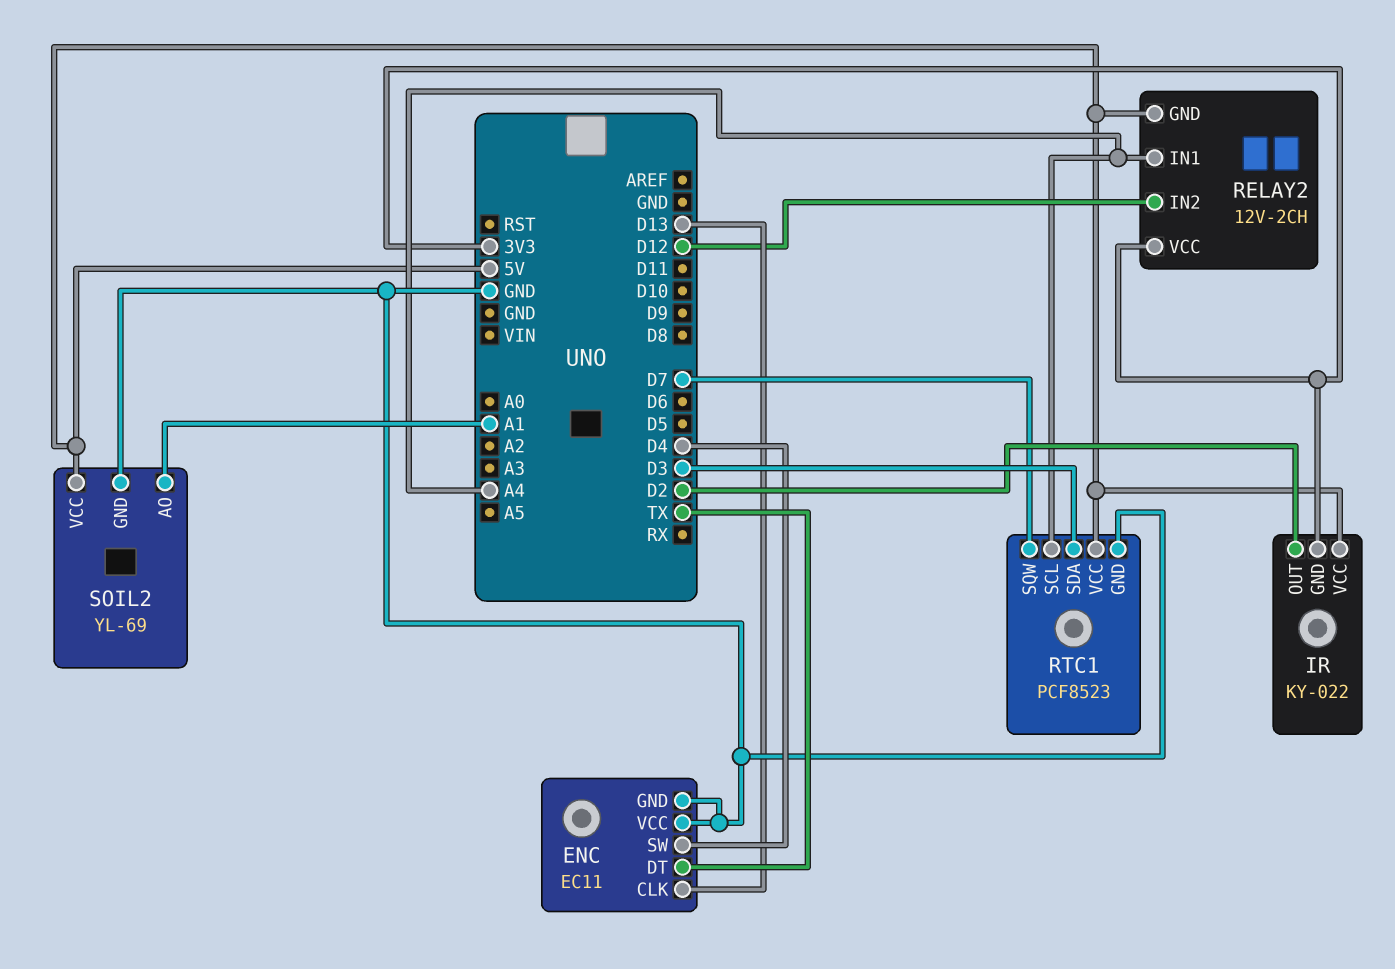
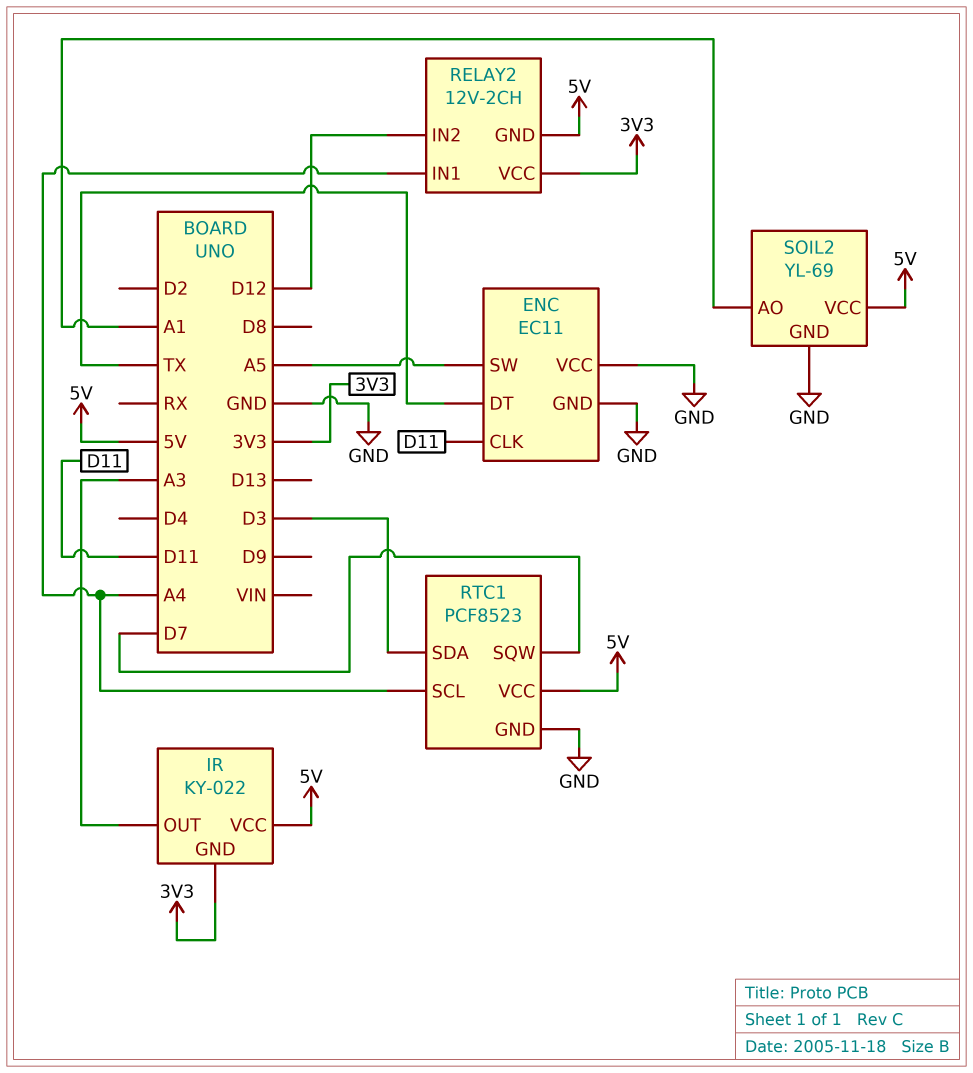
ENC pin CLK: D13 -> D11
ENC pin SW: D4 -> A5
IR pin OUT: D2 -> A3

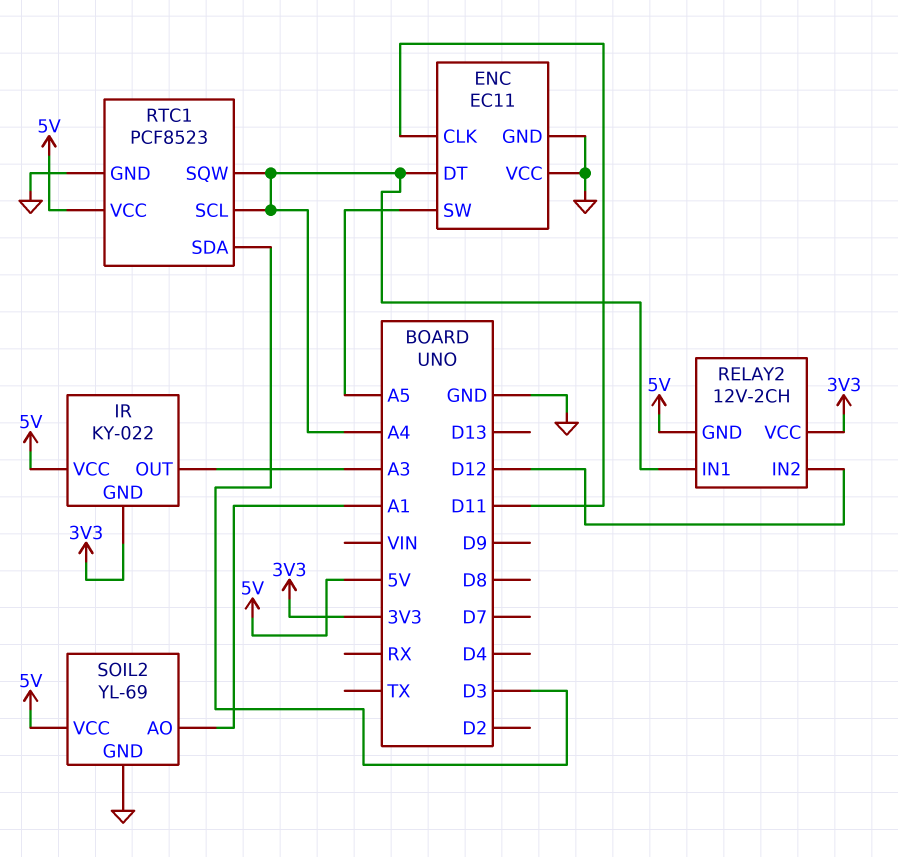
ENC pin DT: TX -> A4
RTC1 pin SQW: D7 -> A4

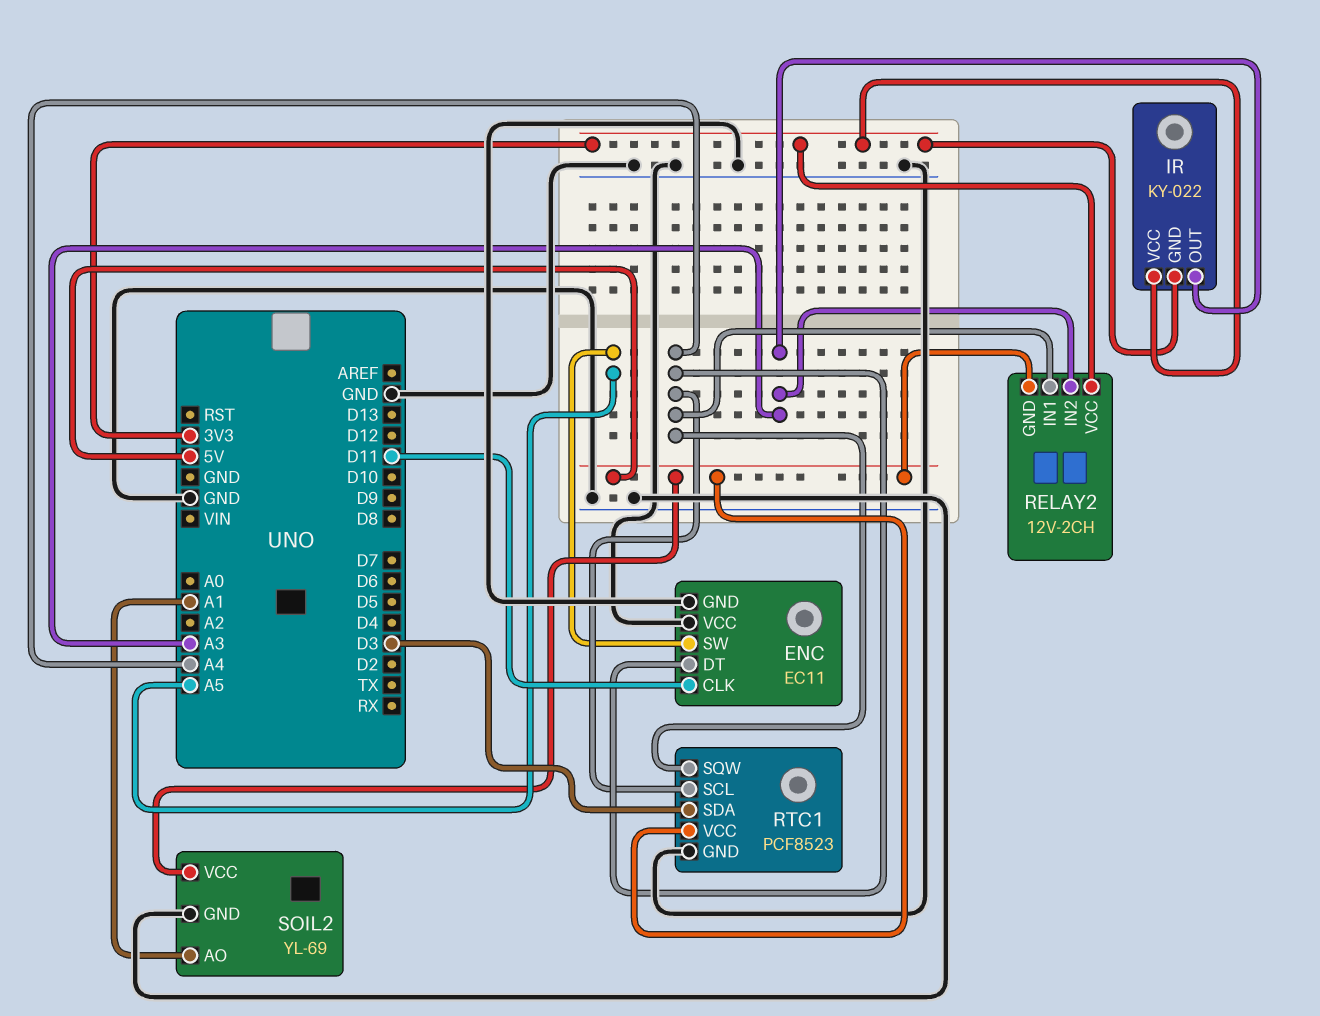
IR pin VCC: 5V -> 3V3
RELAY2 pin IN2: D12 -> A3

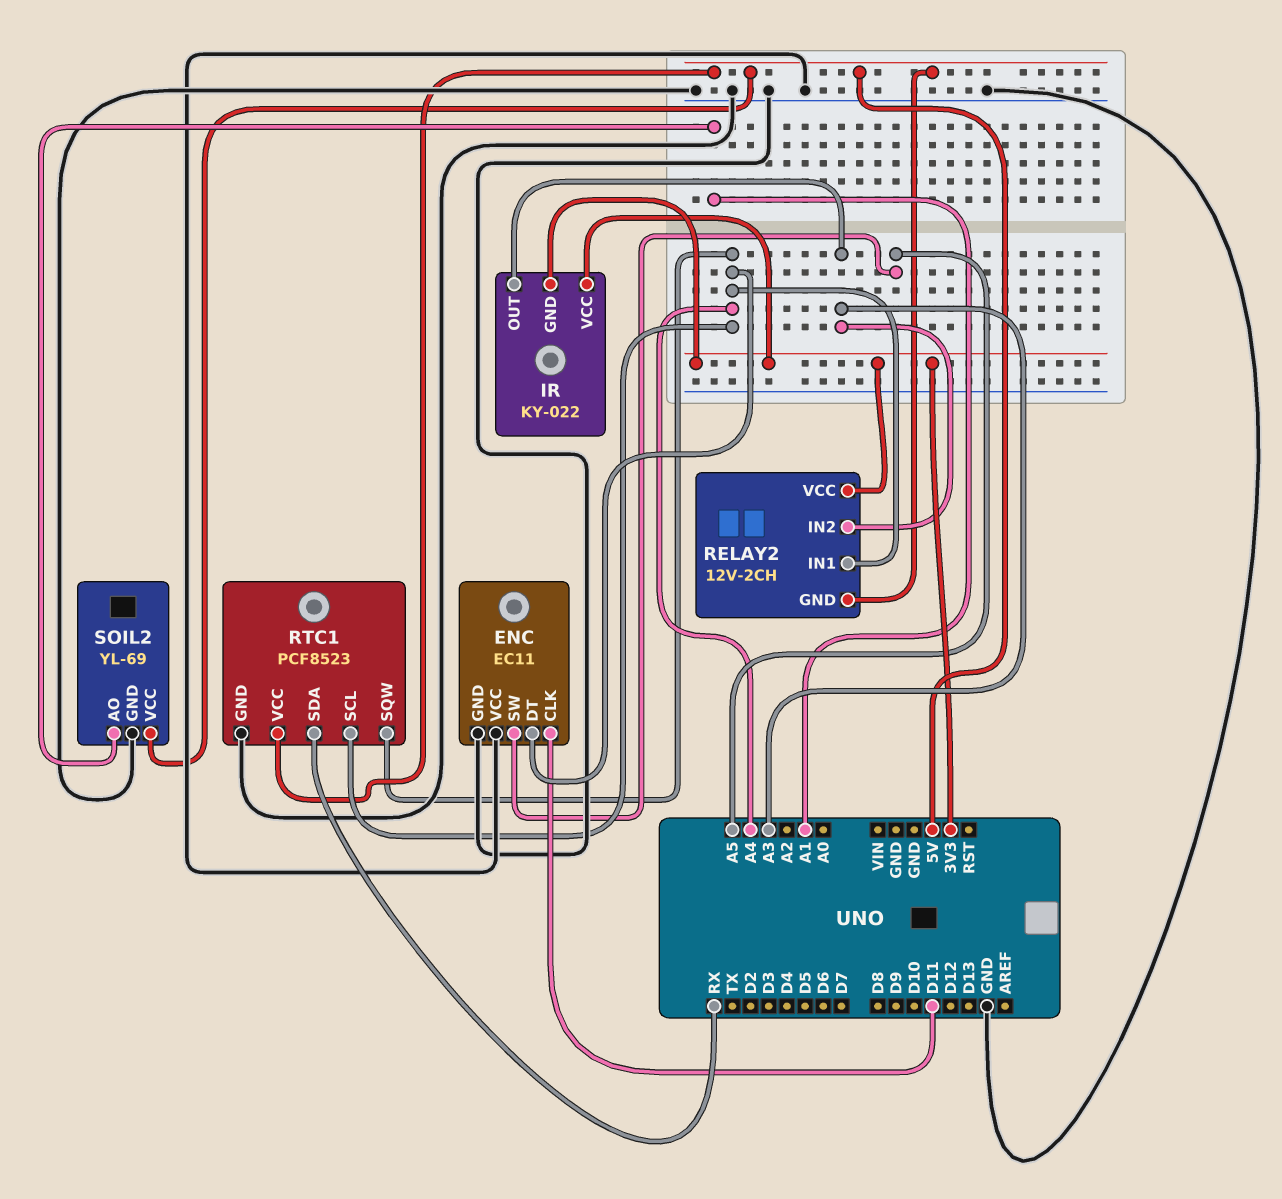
RTC1 pin SDA: D3 -> RX

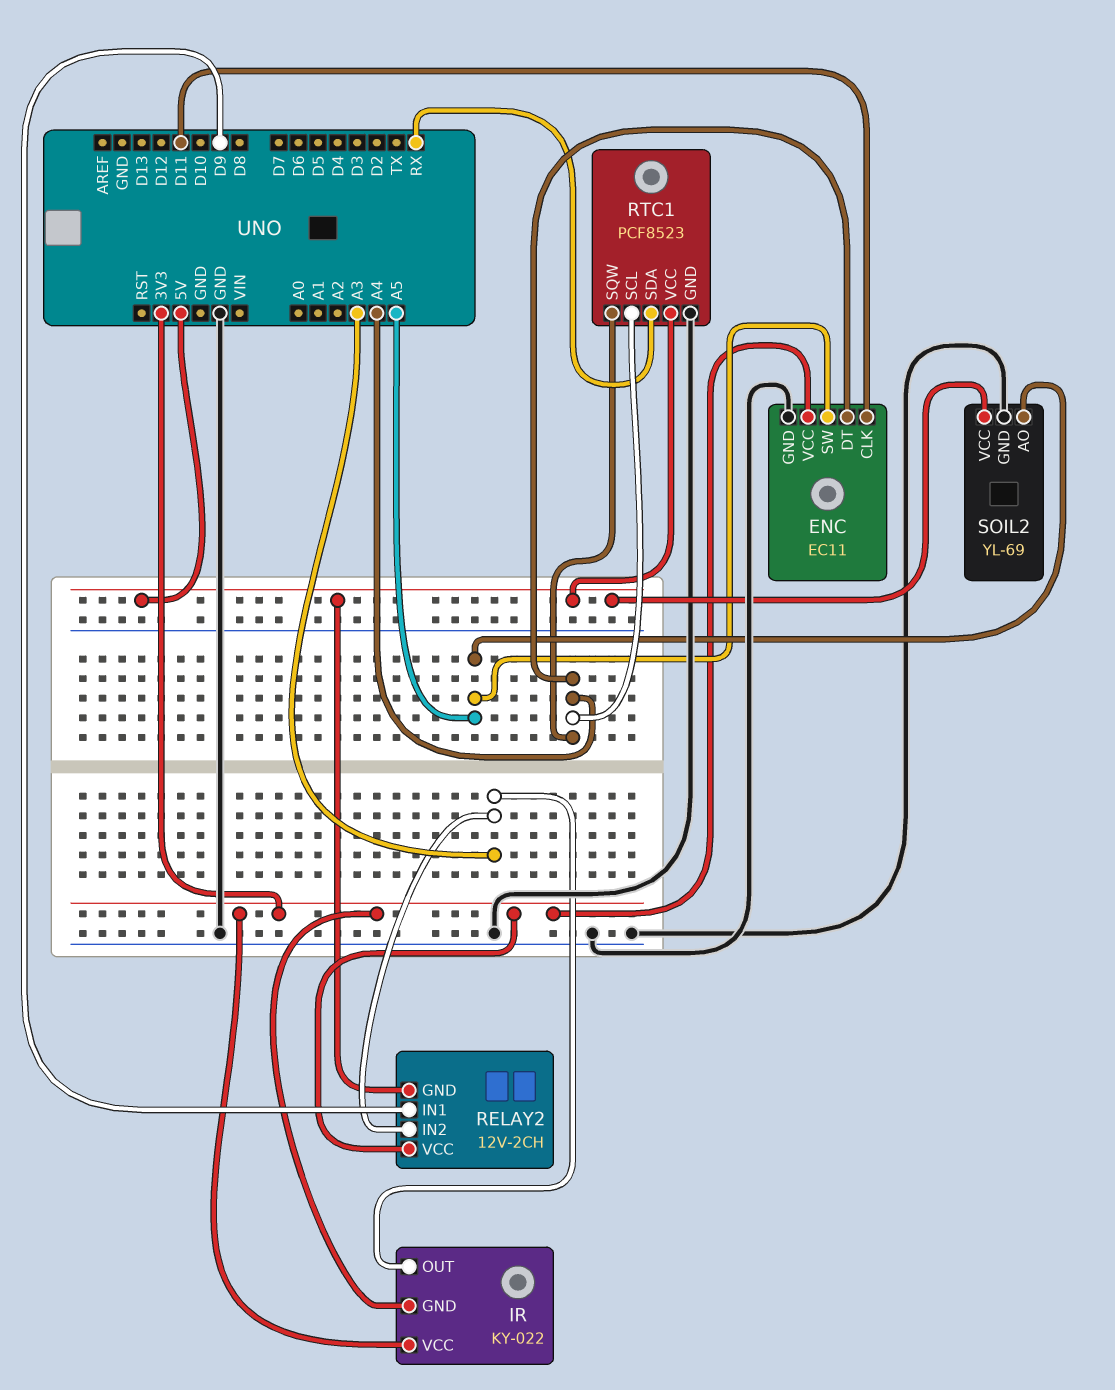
ENC pin VCC: GND -> 3V3
RELAY2 pin IN1: A4 -> D9
SOIL2 pin AO: A1 -> A5

